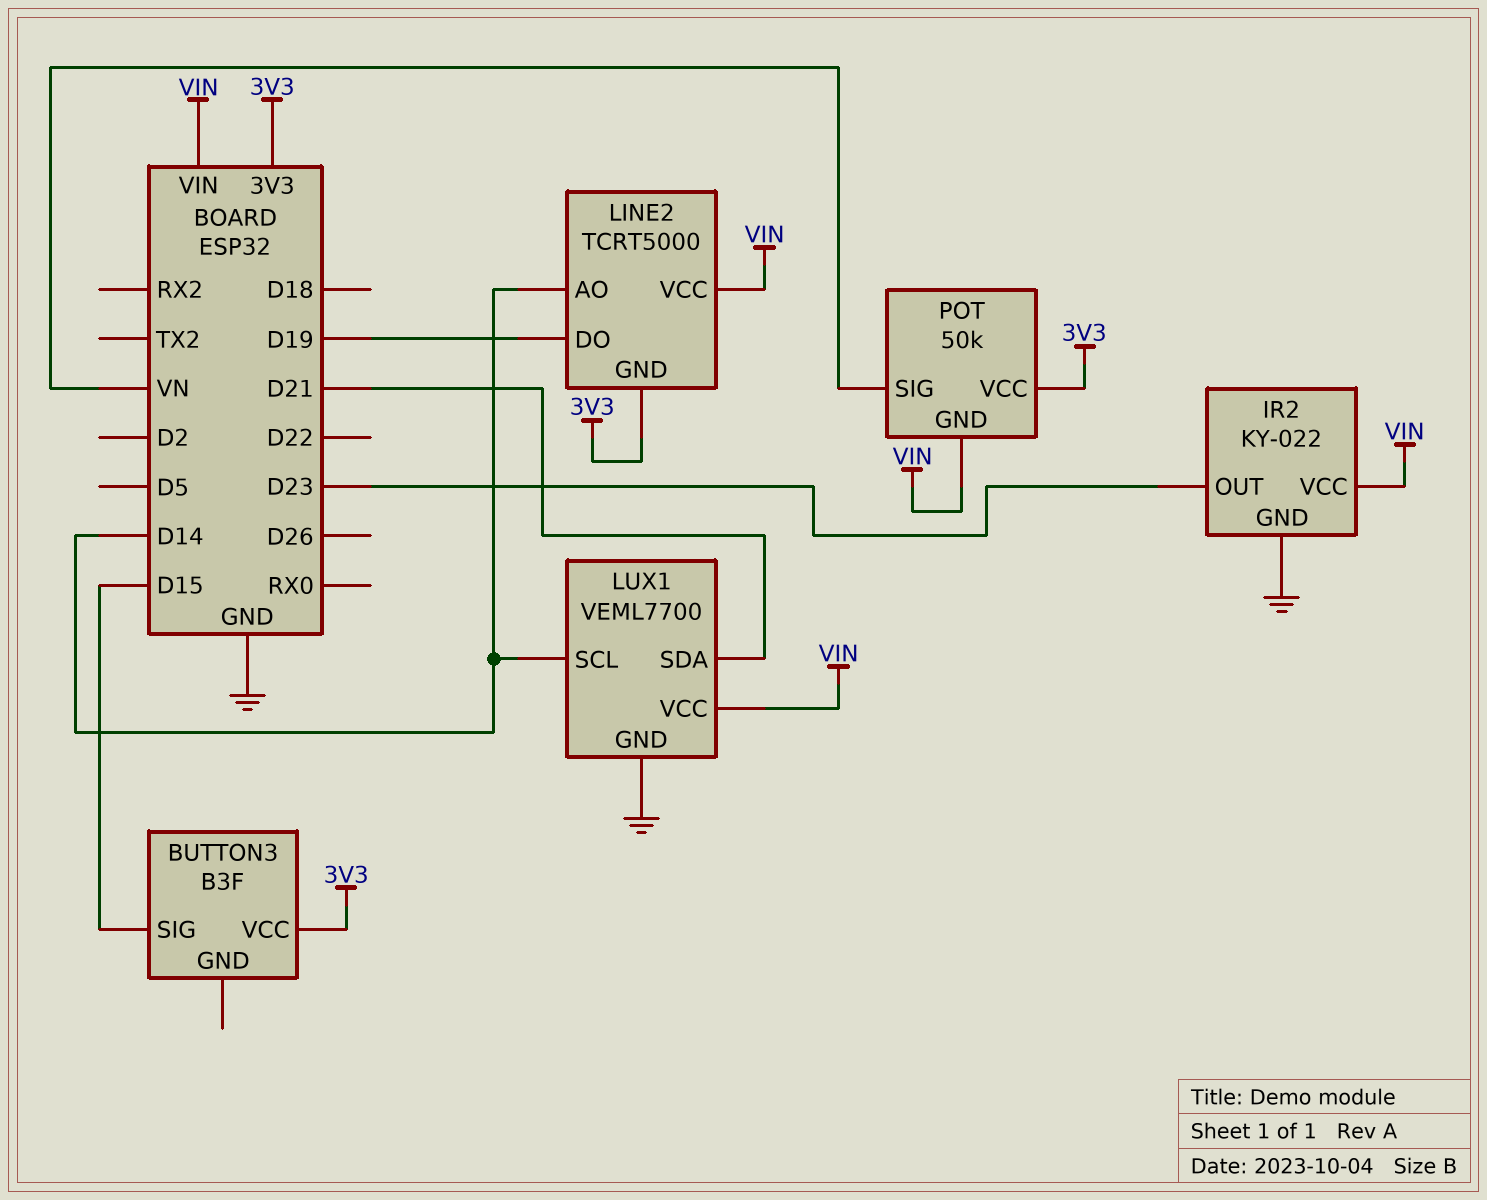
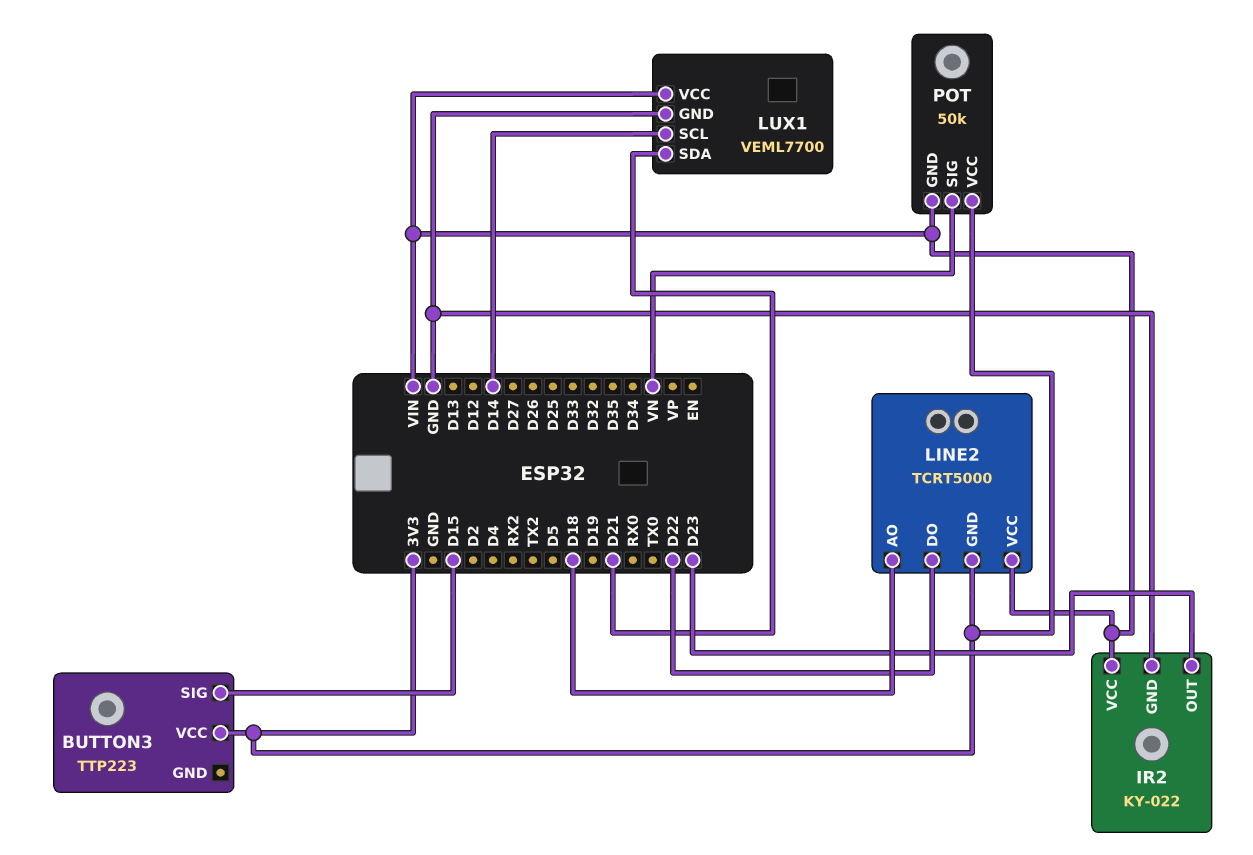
BUTTON3: B3F -> TTP223
LINE2 pin AO: D14 -> D18
LINE2 pin DO: D19 -> D22

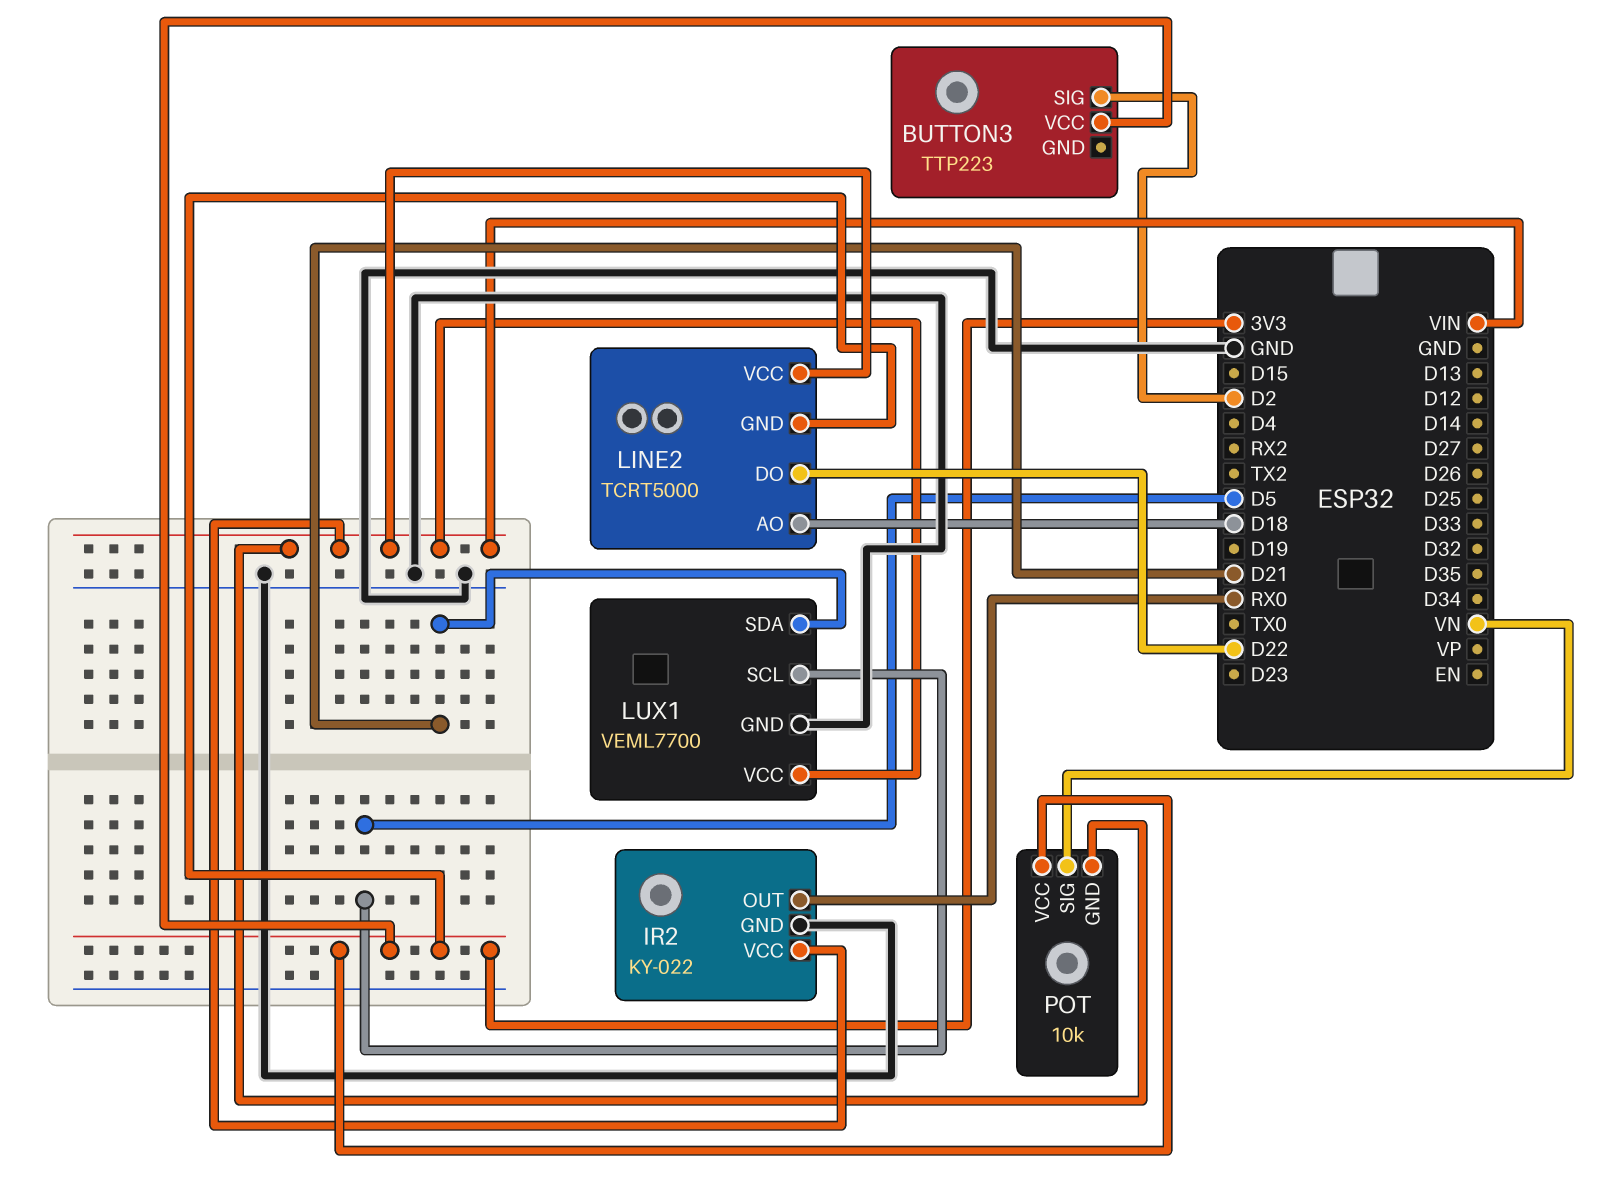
BUTTON3 pin SIG: D15 -> D2
IR2 pin OUT: D23 -> RX0
LUX1 pin SCL: D14 -> D5
POT: 50k -> 10k

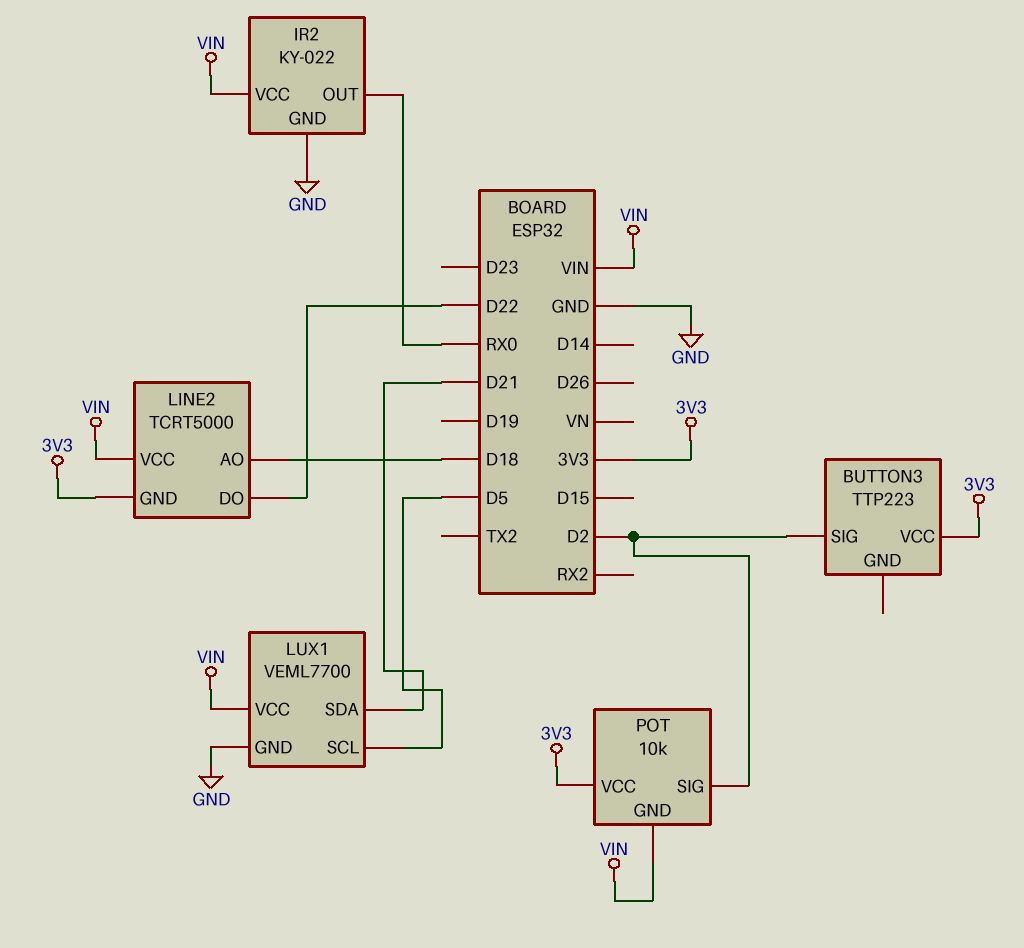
POT pin SIG: VN -> D2

